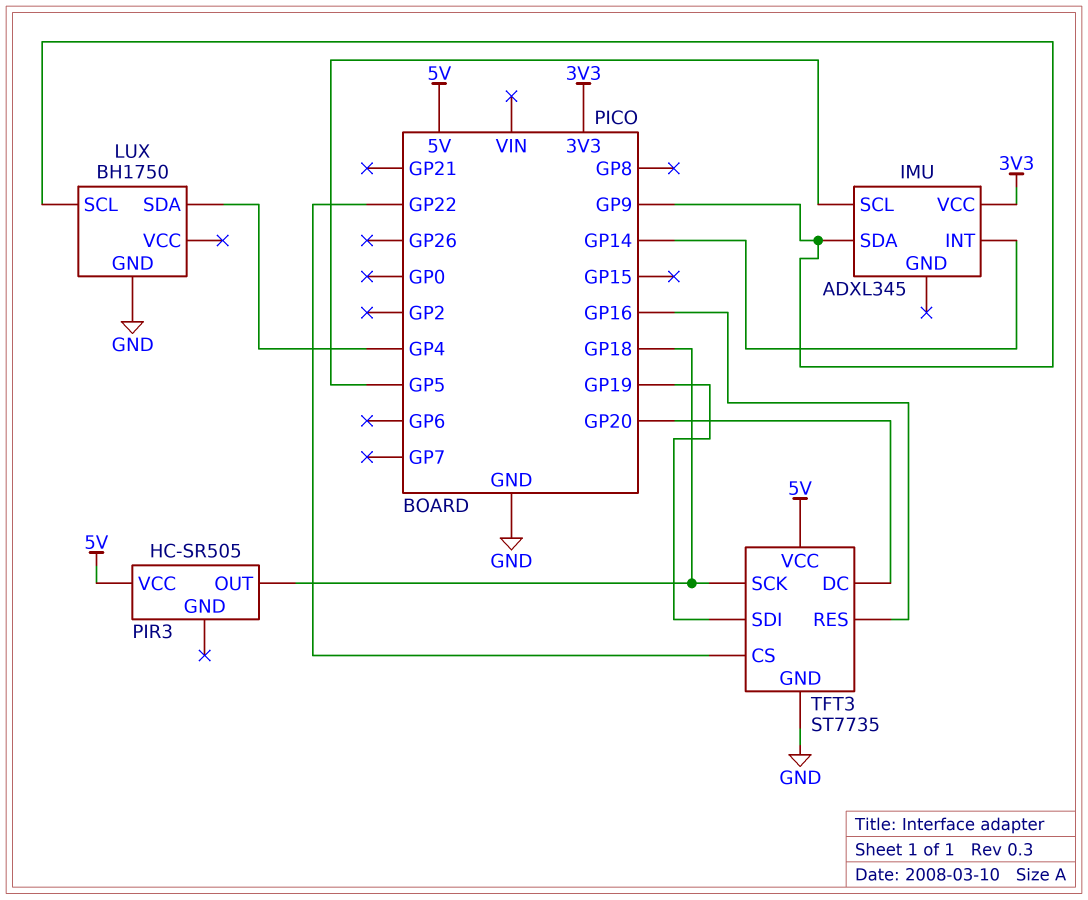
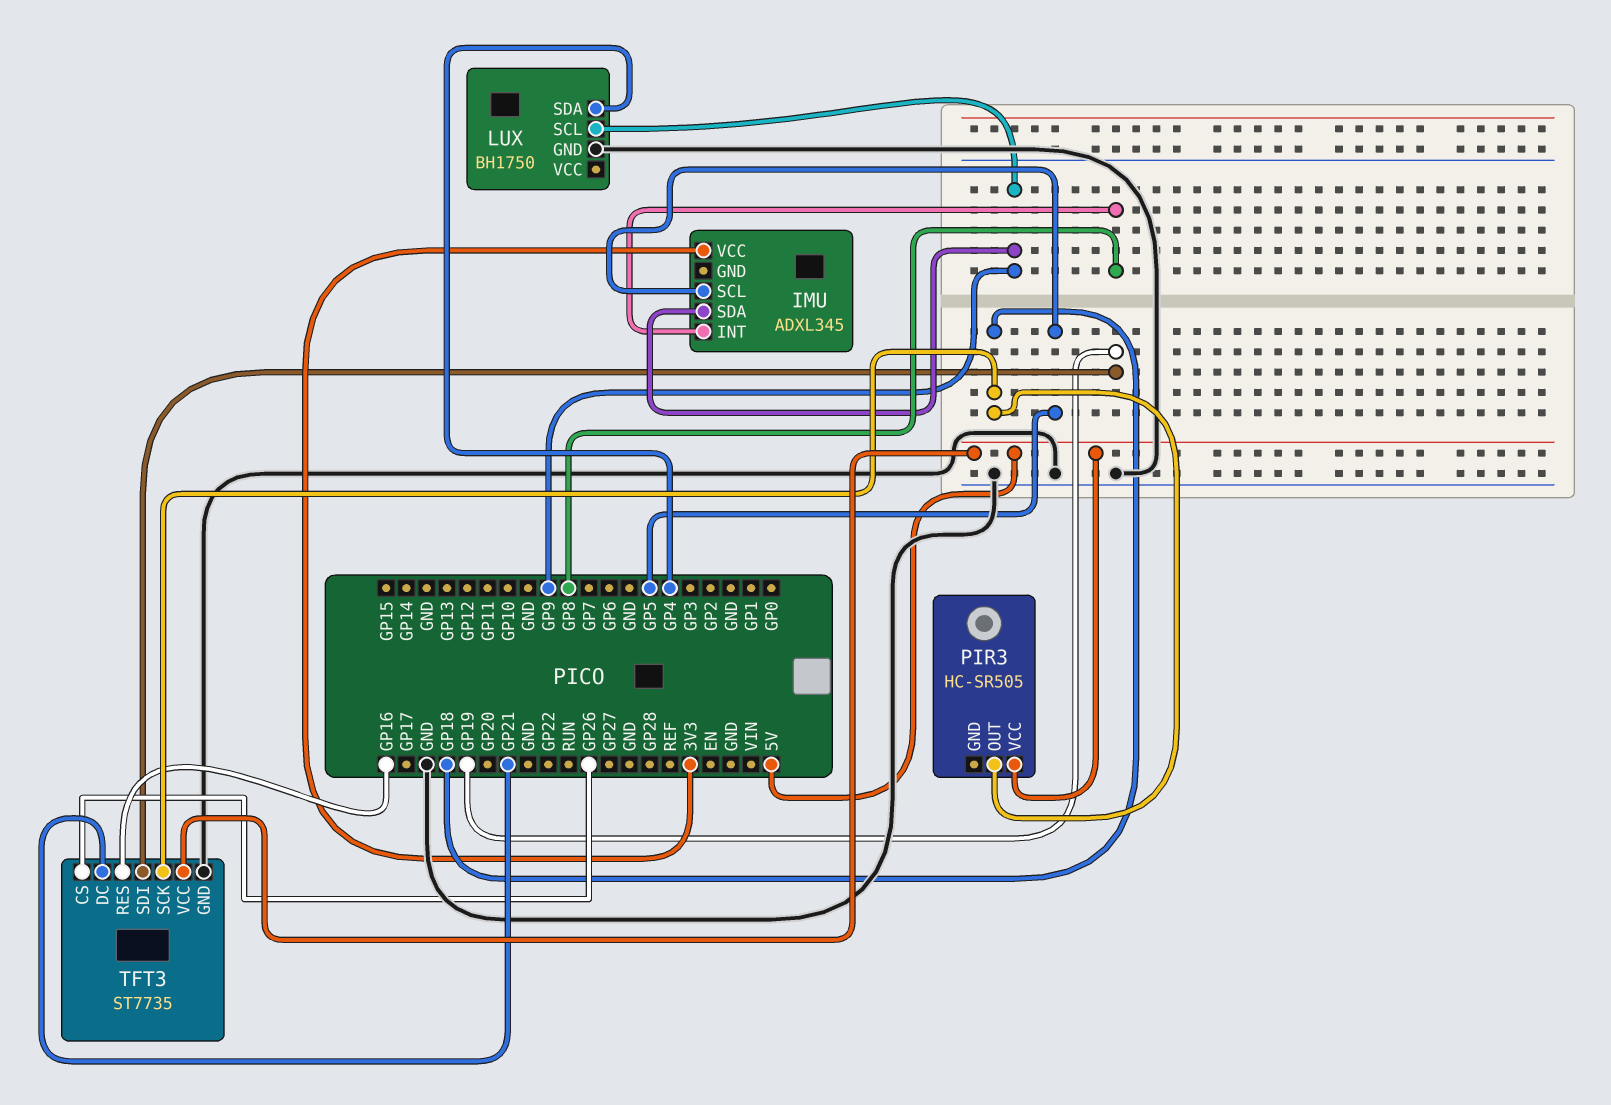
IMU pin INT: GP14 -> GP8
TFT3 pin CS: GP22 -> GP26
TFT3 pin DC: GP20 -> GP21

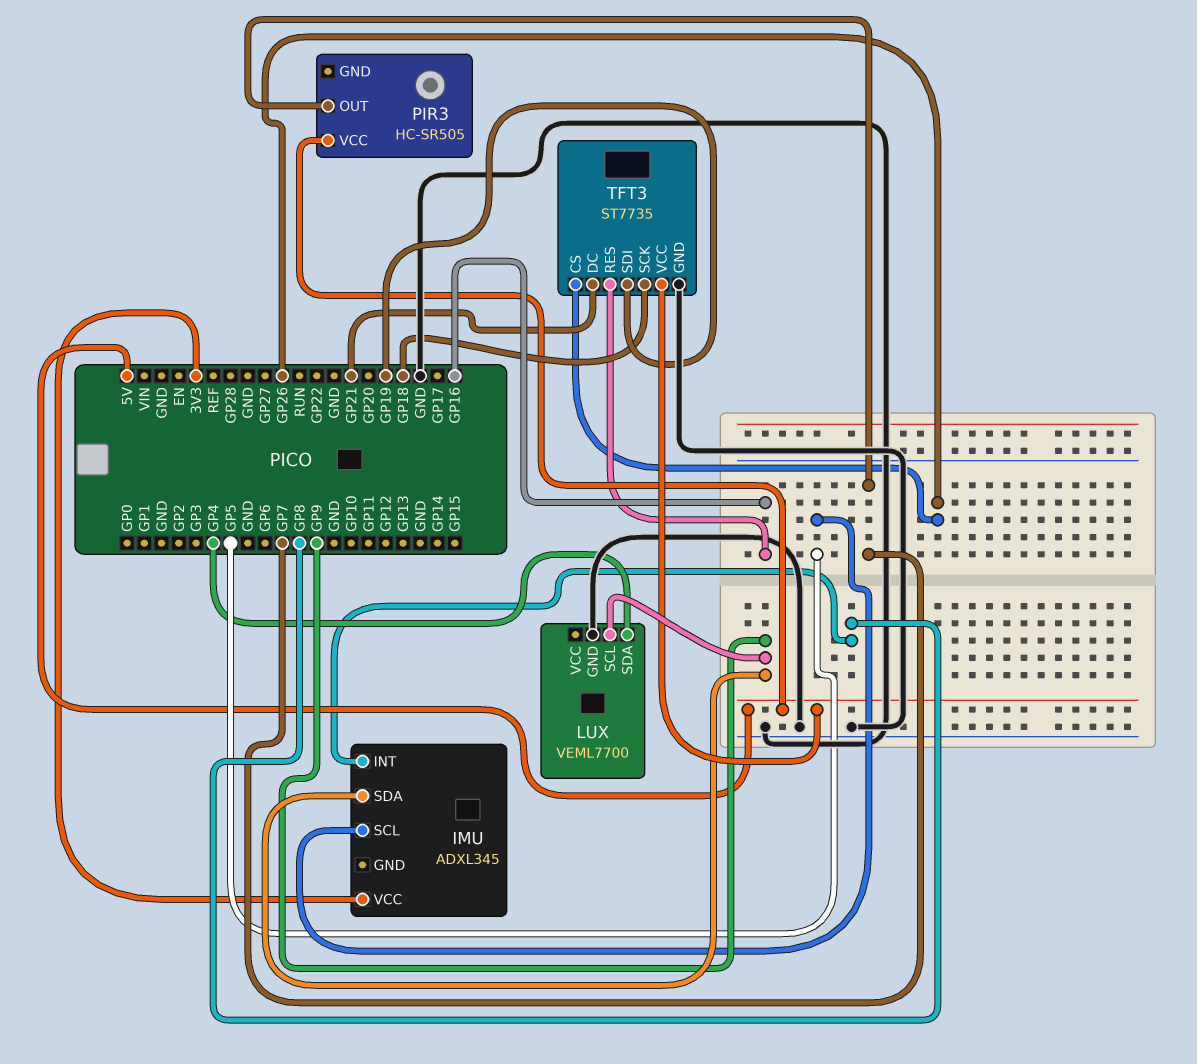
LUX: BH1750 -> VEML7700
PIR3 pin OUT: GP18 -> GP7

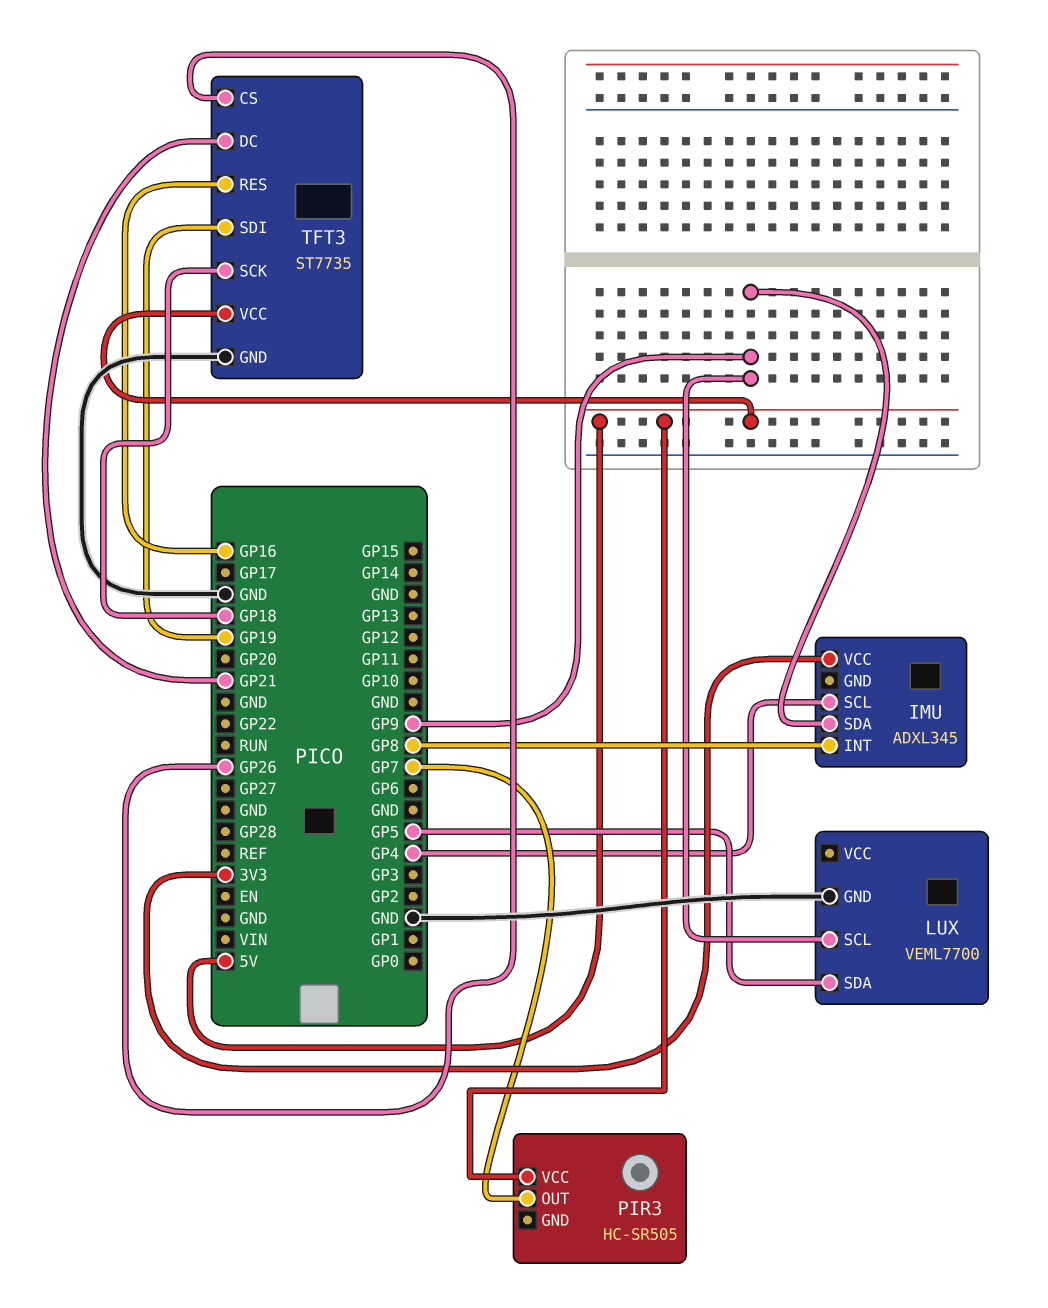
IMU pin SCL: GP5 -> GP4
LUX pin SDA: GP4 -> GP5

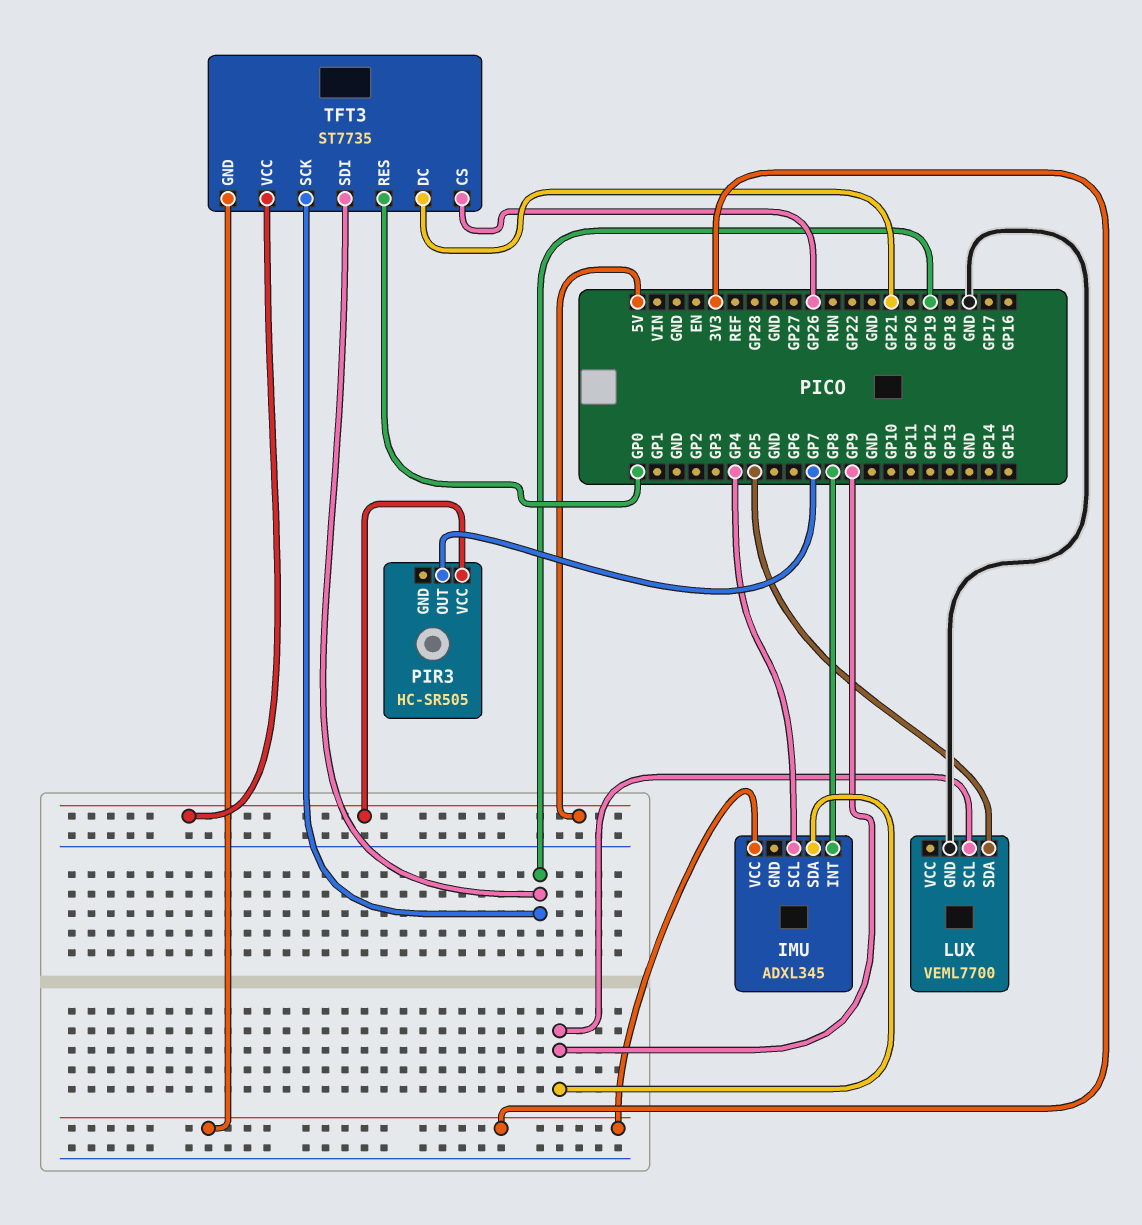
TFT3 pin GND: GND -> 3V3
TFT3 pin RES: GP16 -> GP0
TFT3 pin SCK: GP18 -> GP19

